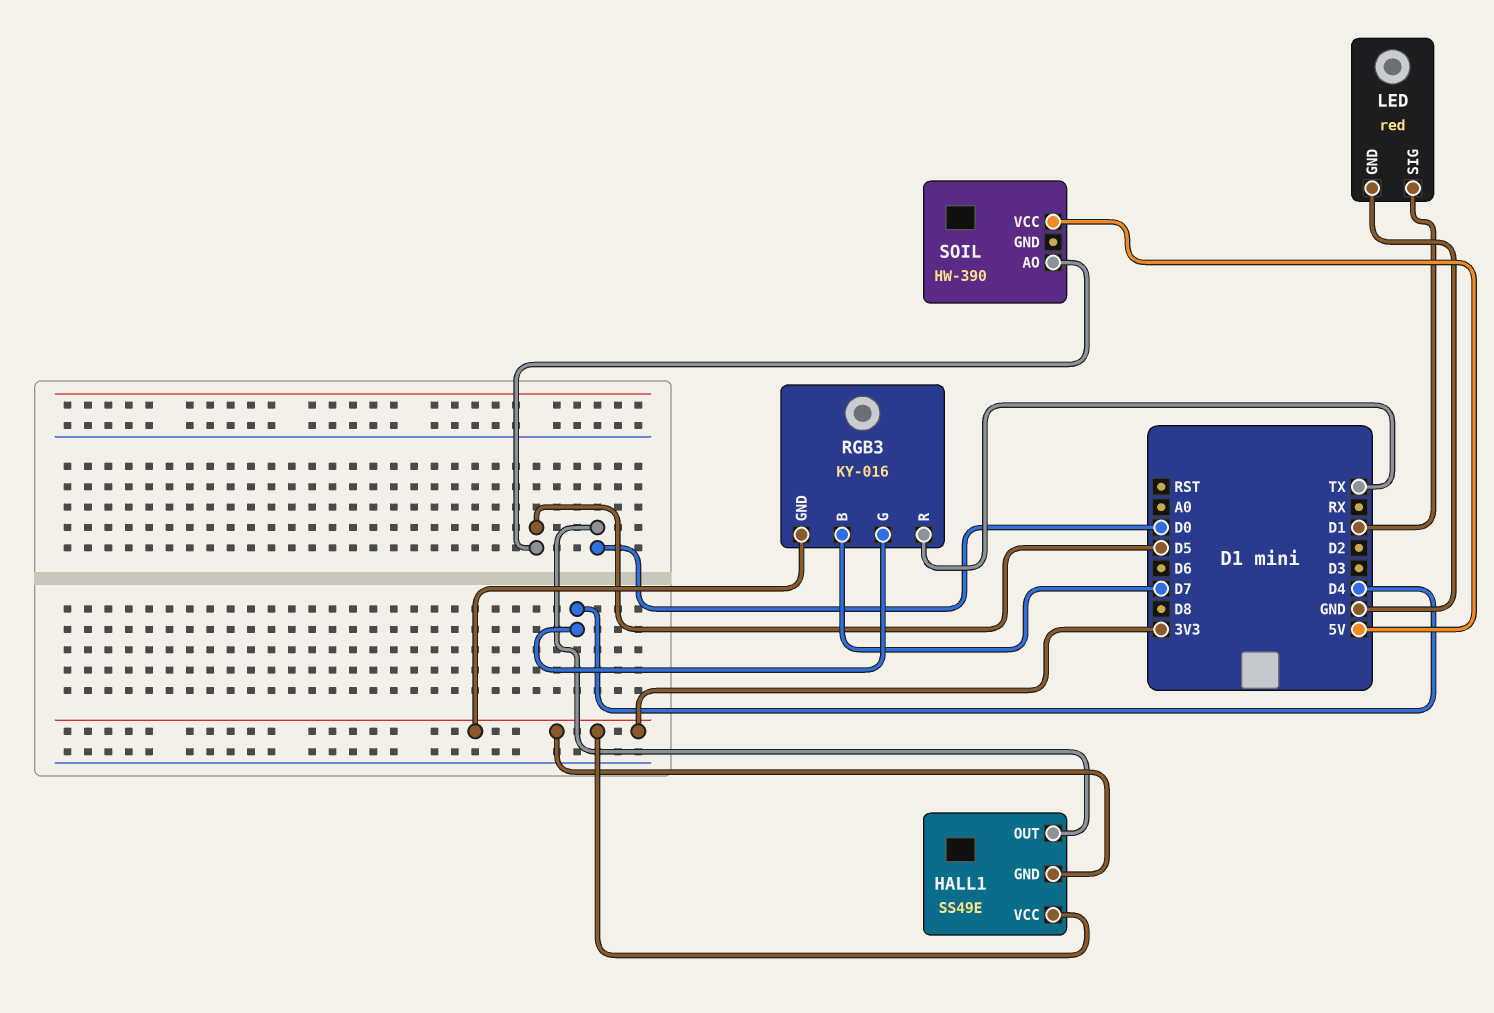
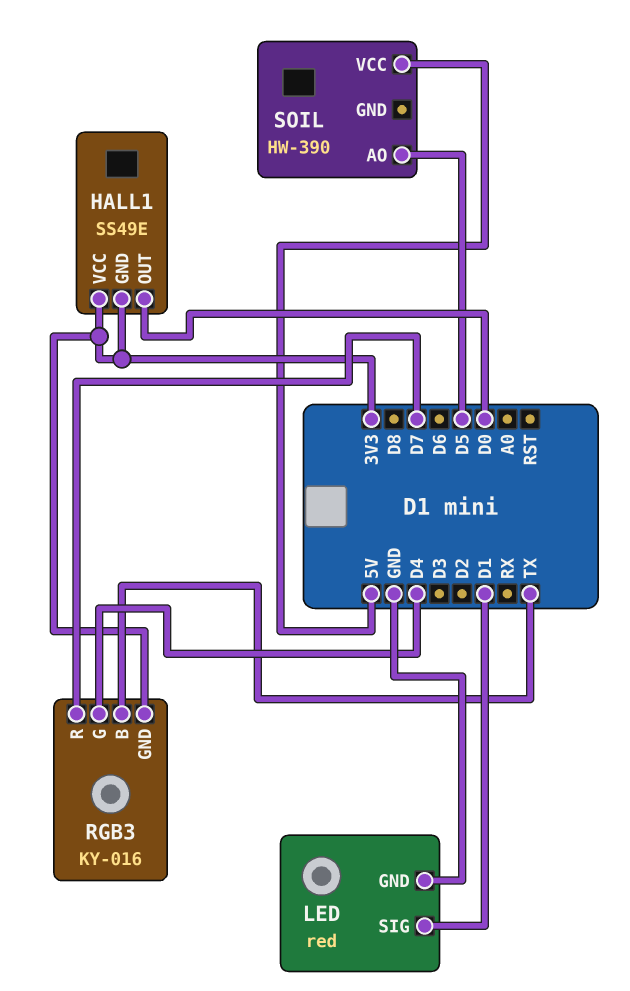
RGB3 pin B: D7 -> TX
RGB3 pin R: TX -> D7

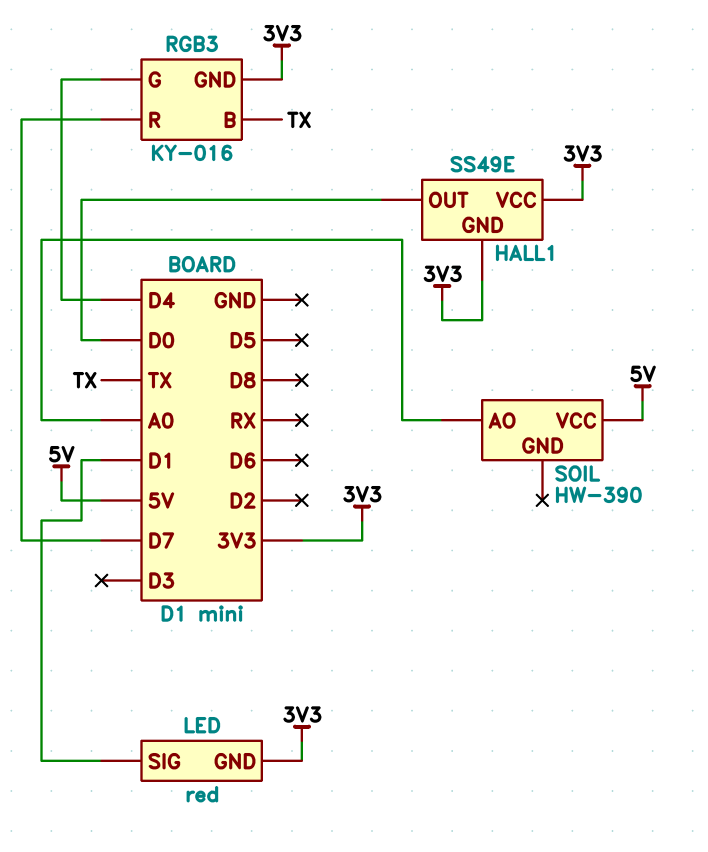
LED pin GND: GND -> 3V3
SOIL pin AO: D5 -> A0

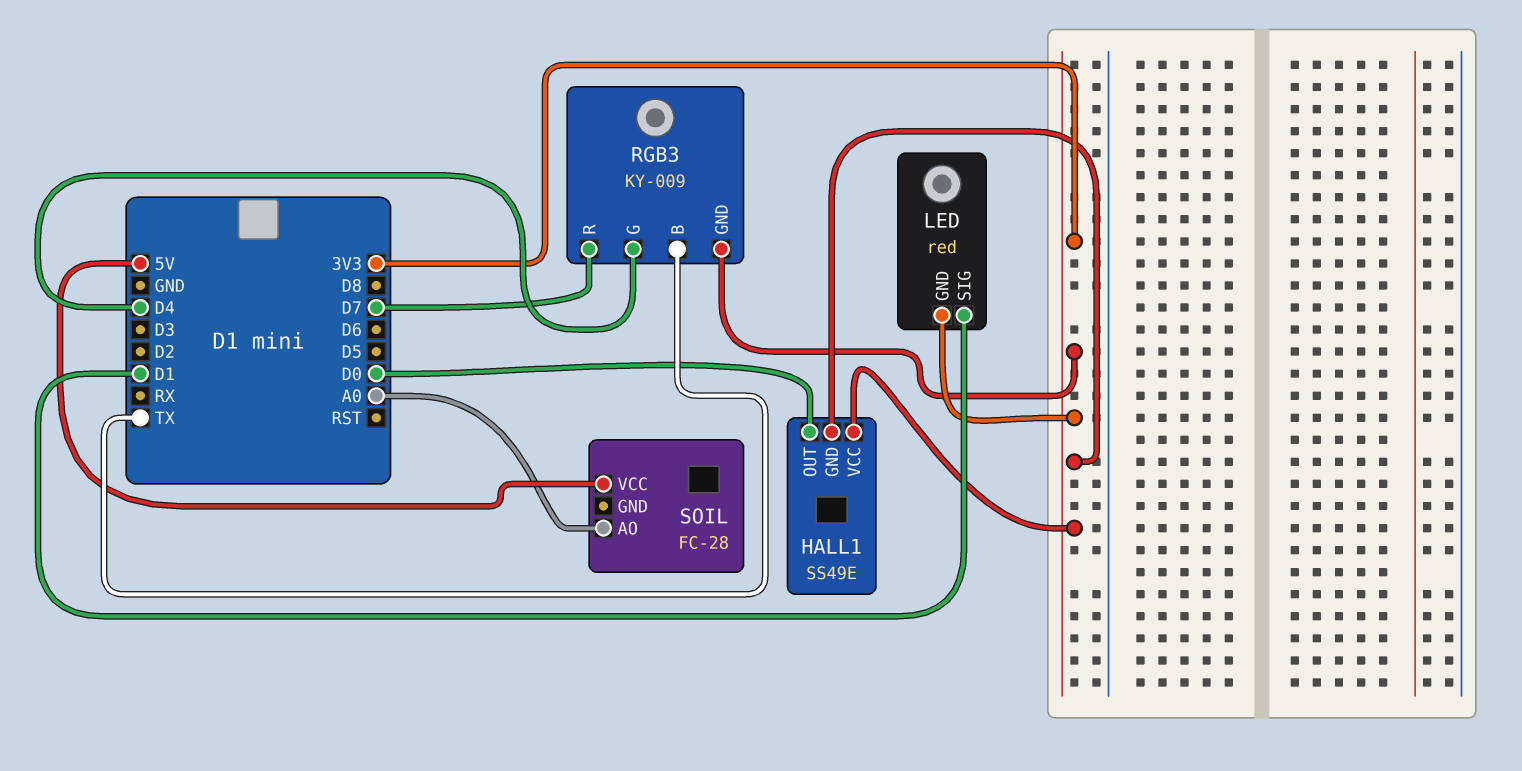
RGB3: KY-016 -> KY-009
SOIL: HW-390 -> FC-28

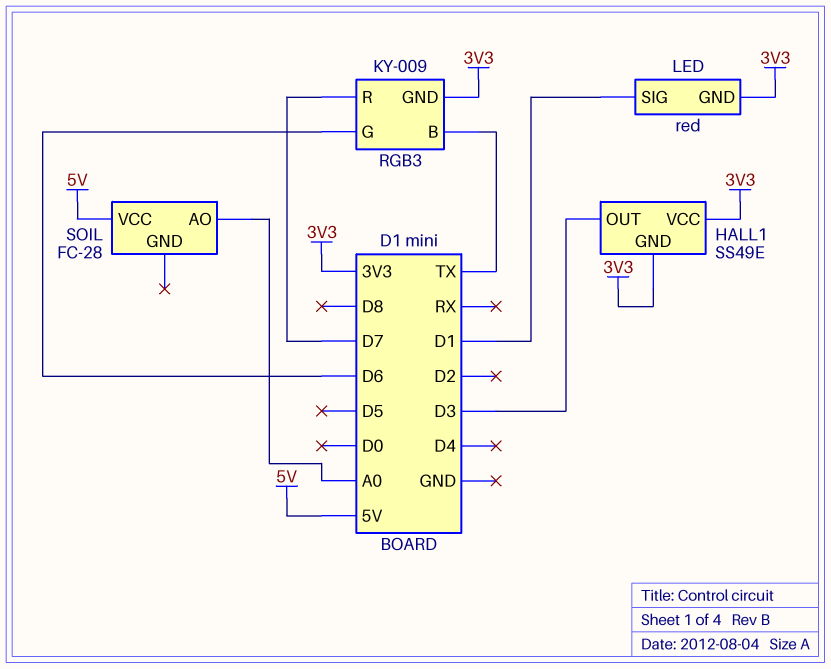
HALL1 pin OUT: D0 -> D3
RGB3 pin G: D4 -> D6

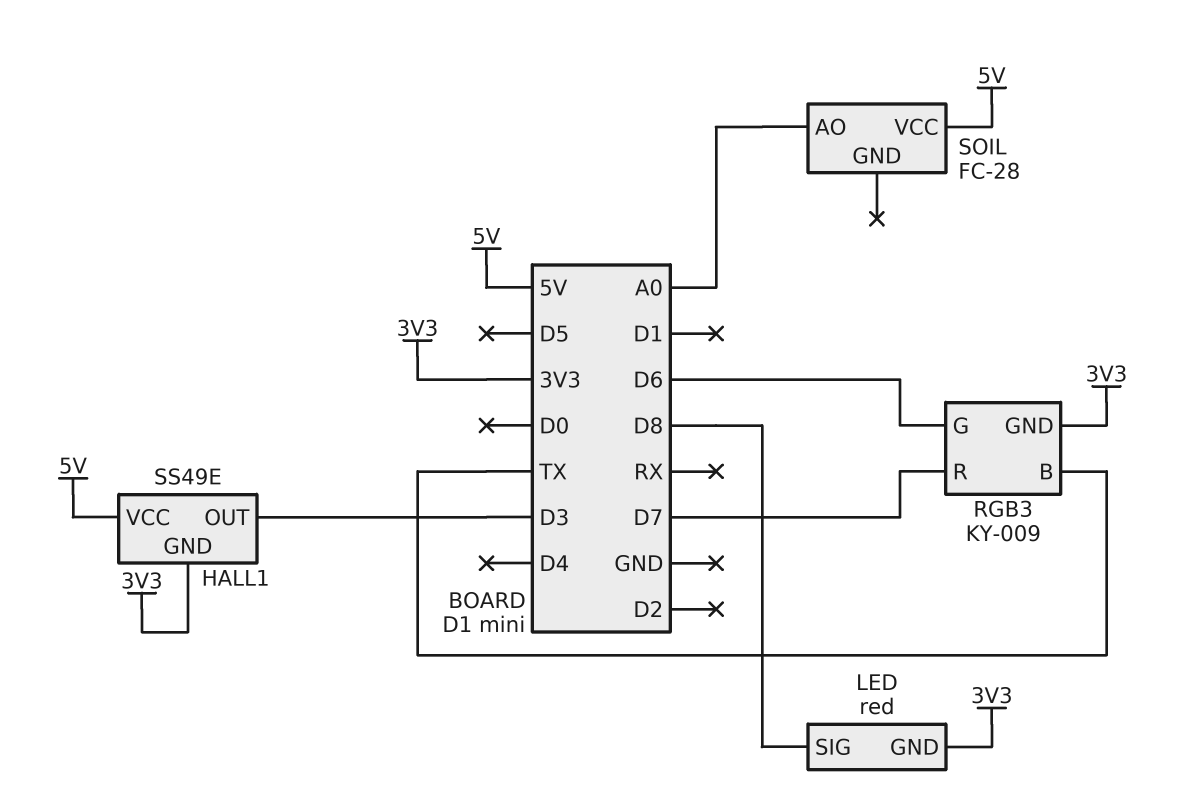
HALL1 pin VCC: 3V3 -> 5V
LED pin SIG: D1 -> D8

